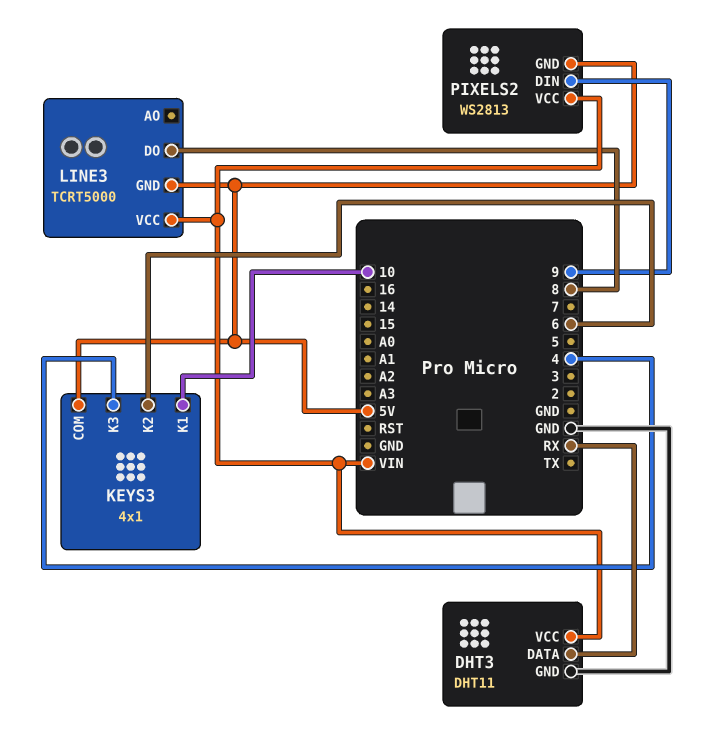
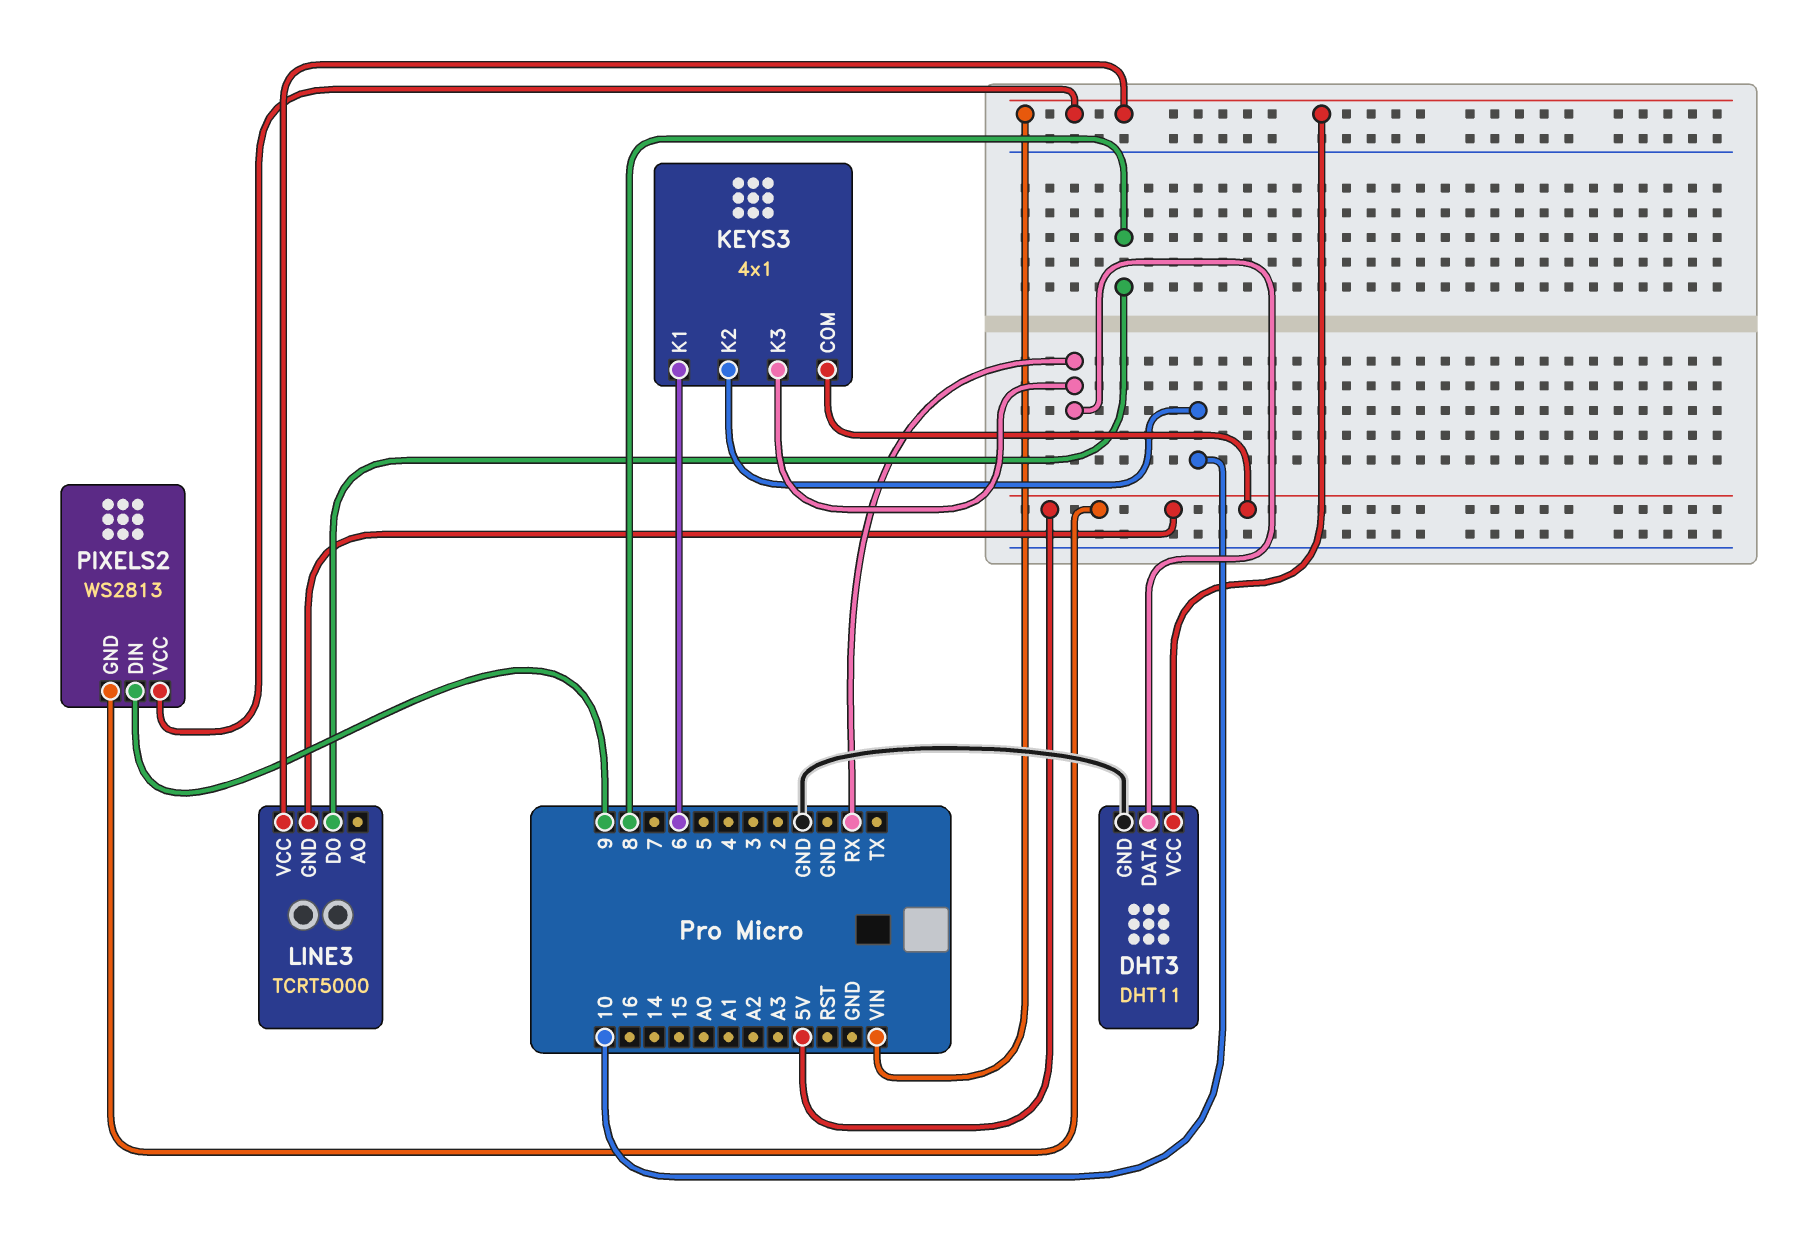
KEYS3 pin K1: 10 -> 6
KEYS3 pin K2: 6 -> 10
KEYS3 pin K3: 4 -> RX

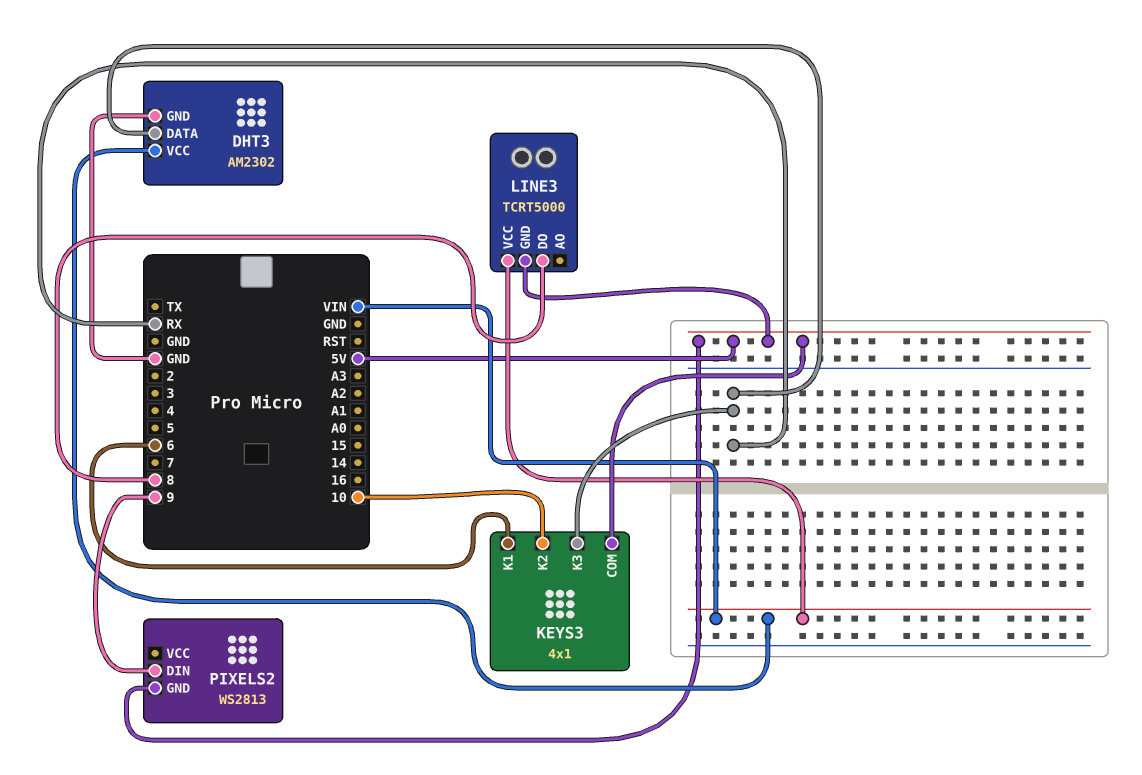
DHT3: DHT11 -> AM2302
PIXELS2 pin VCC: VIN -> none

